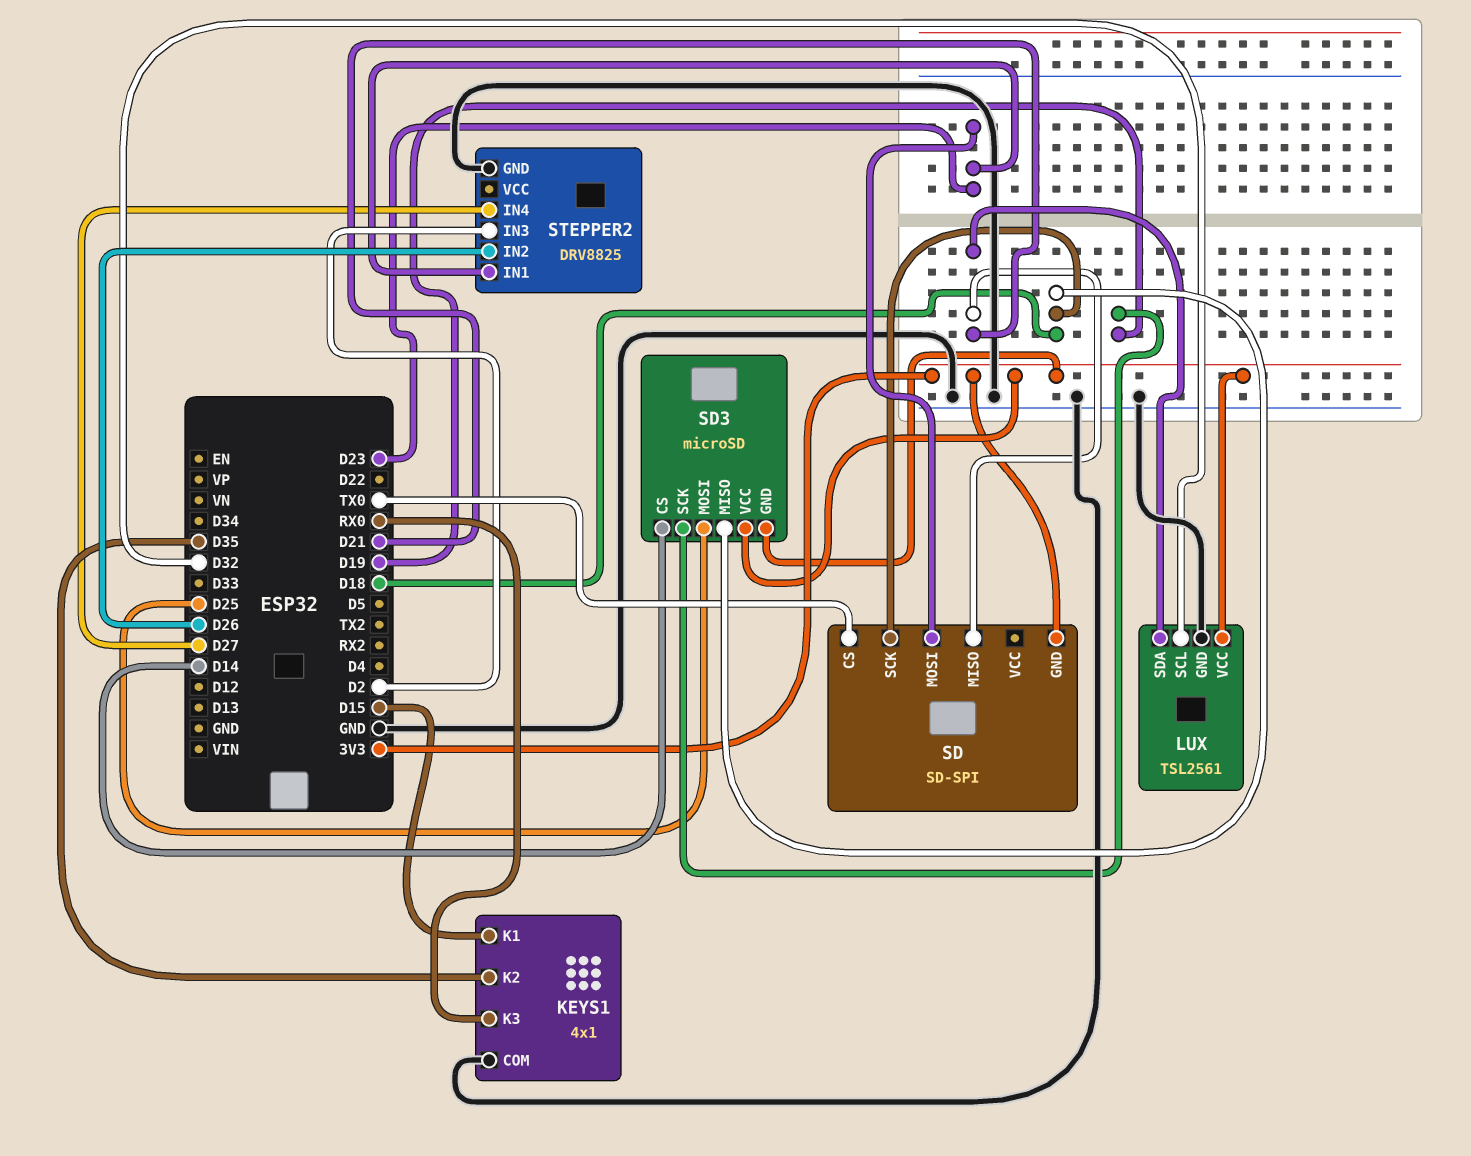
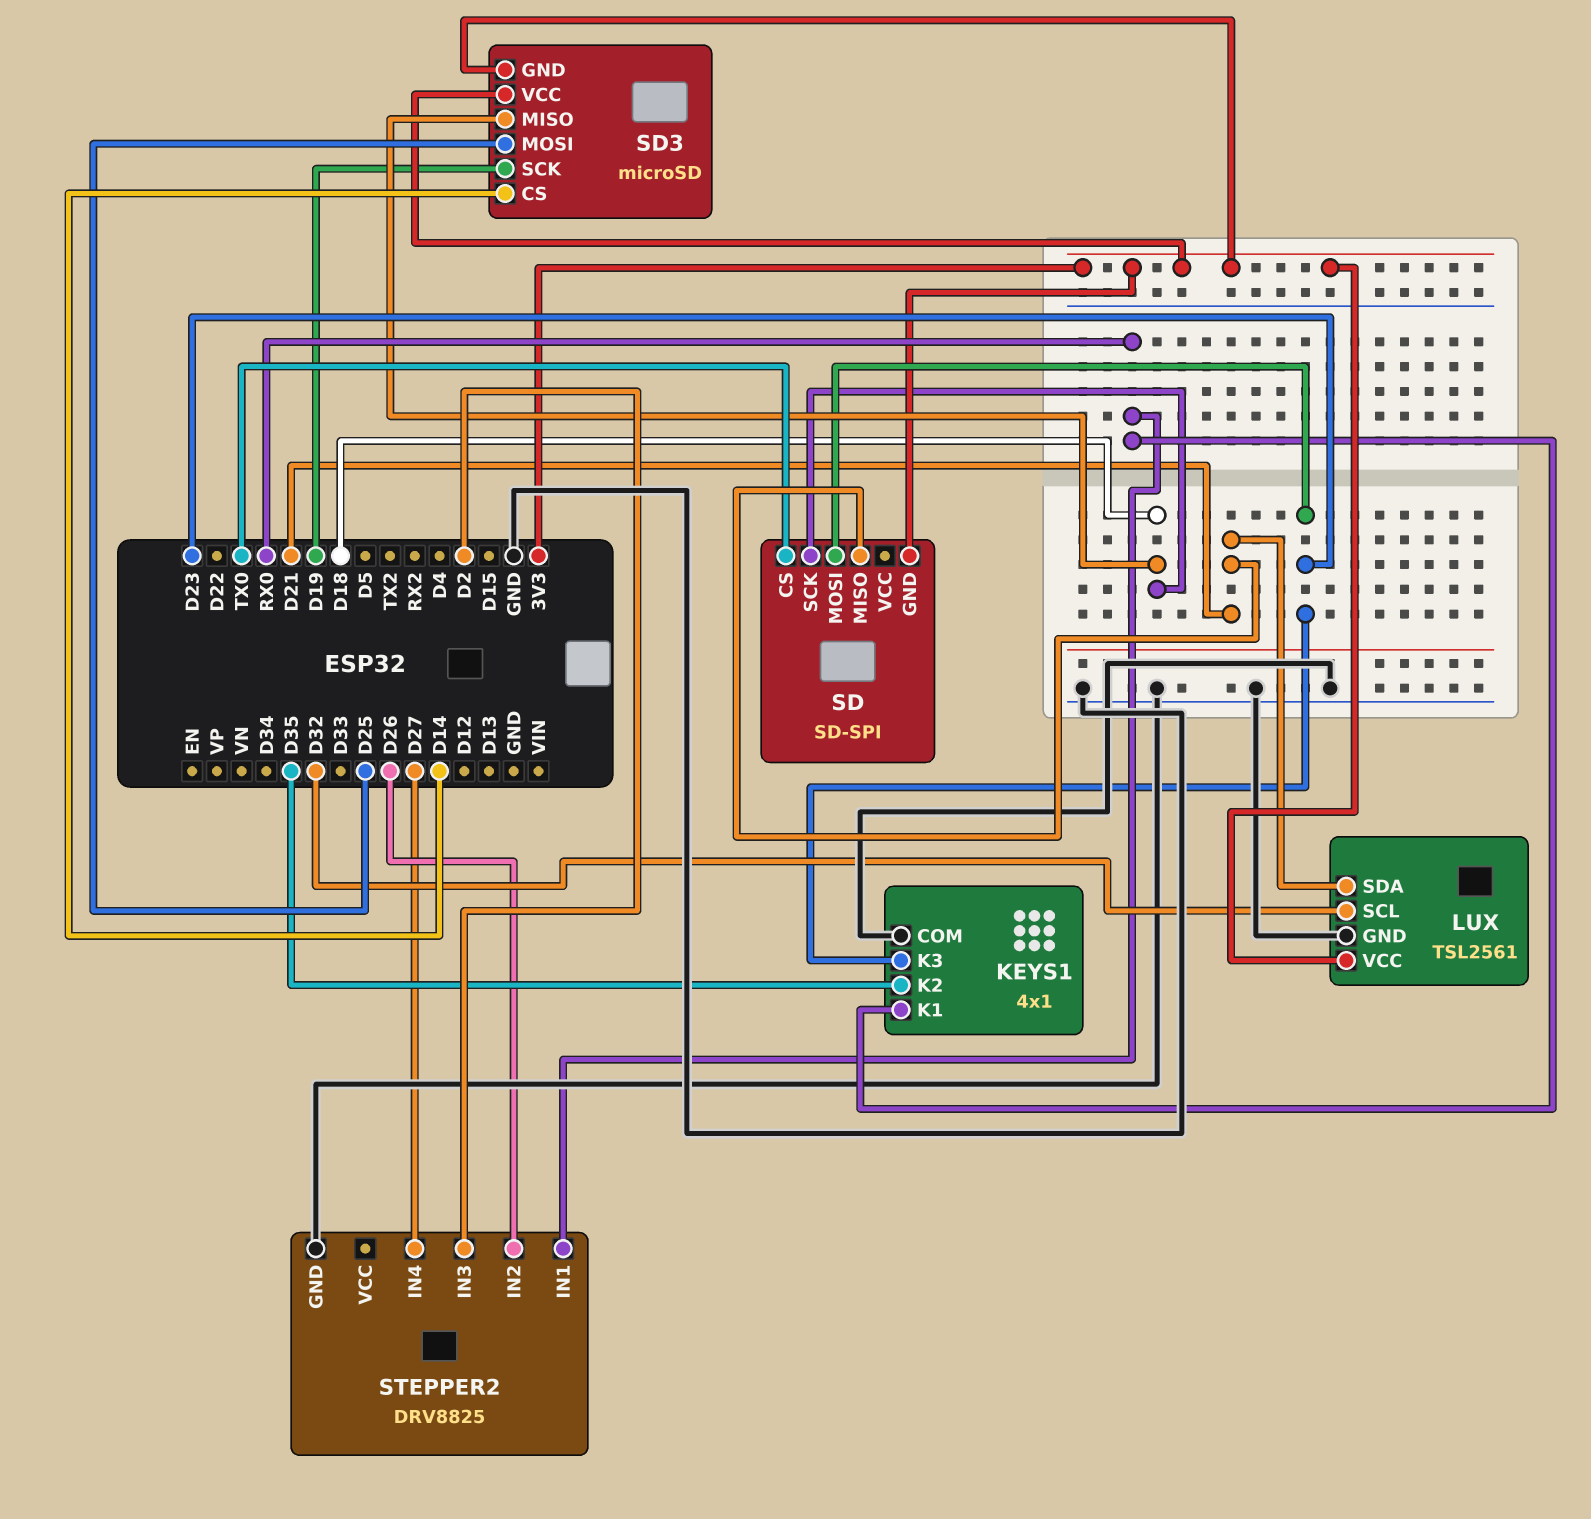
KEYS1 pin K1: D15 -> RX0
KEYS1 pin K3: RX0 -> D23
STEPPER2 pin IN1: D23 -> RX0

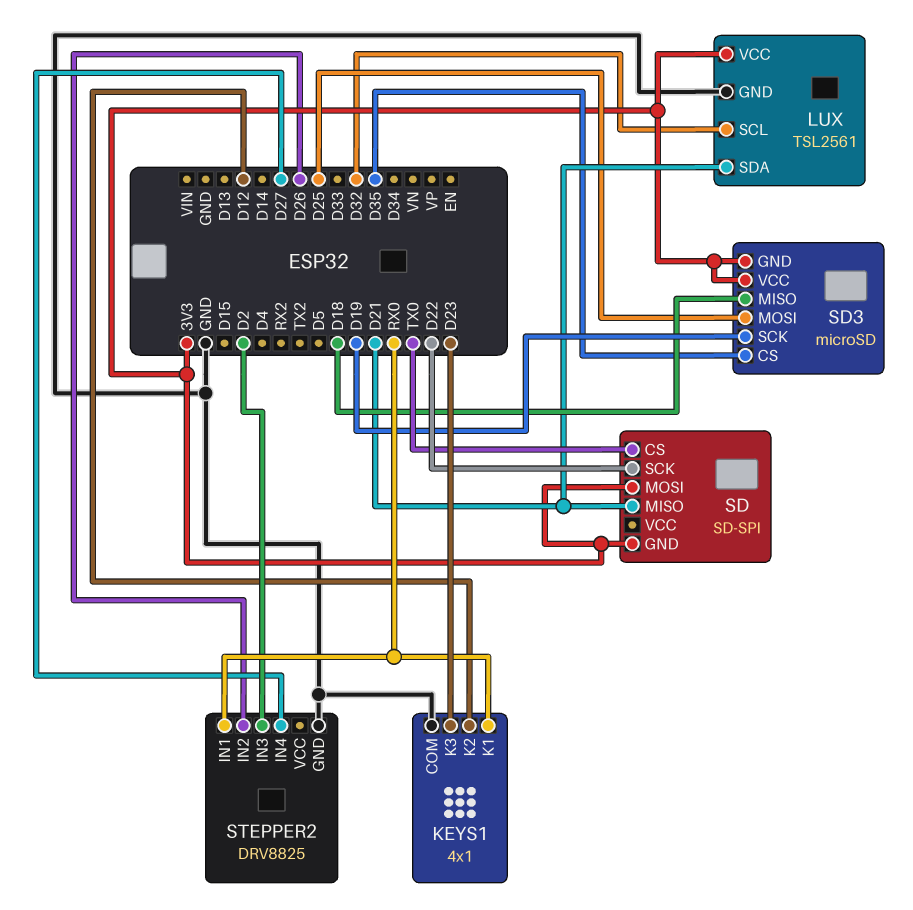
KEYS1 pin K2: D35 -> D12
SD pin MOSI: D23 -> 3V3
SD pin SCK: D18 -> D22
SD3 pin CS: D14 -> D35

